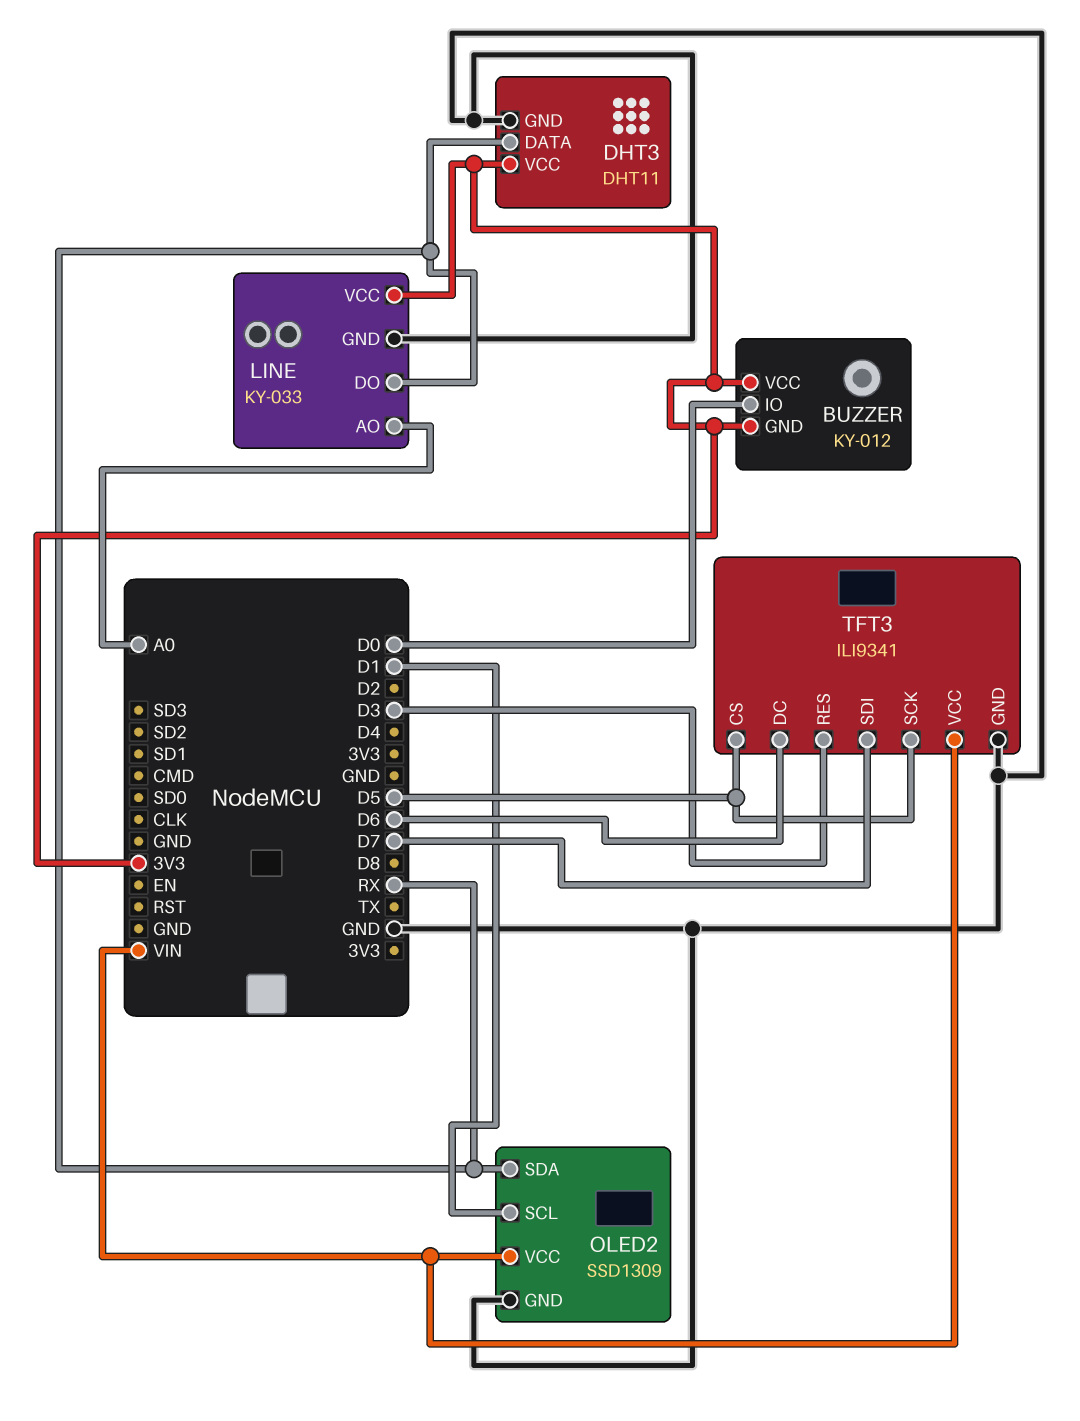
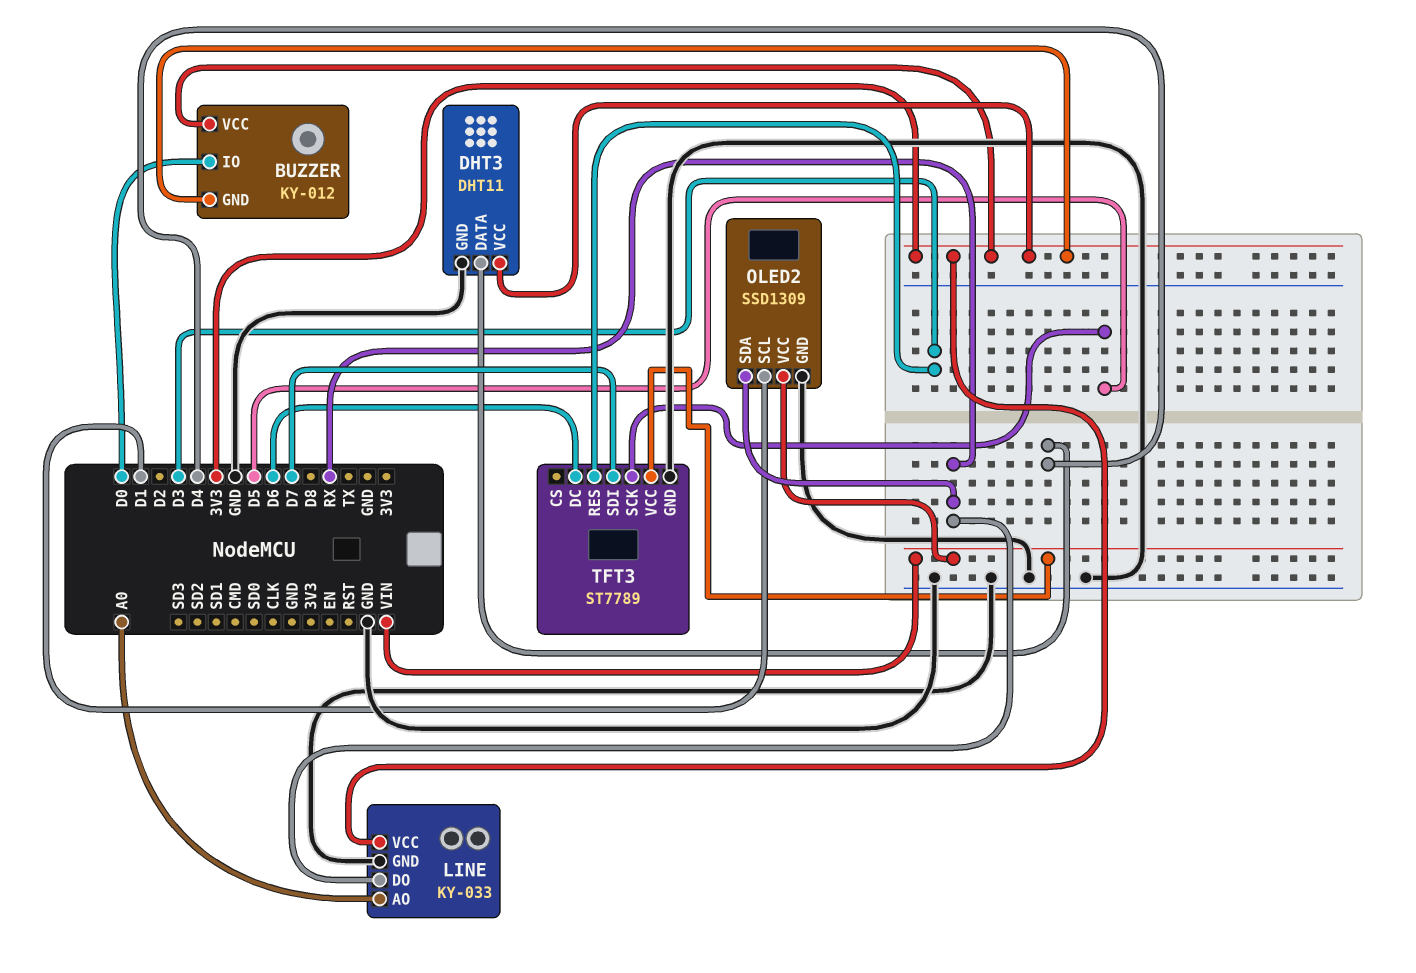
DHT3 pin DATA: RX -> D4
TFT3: ILI9341 -> ST7789
TFT3 pin CS: D5 -> none

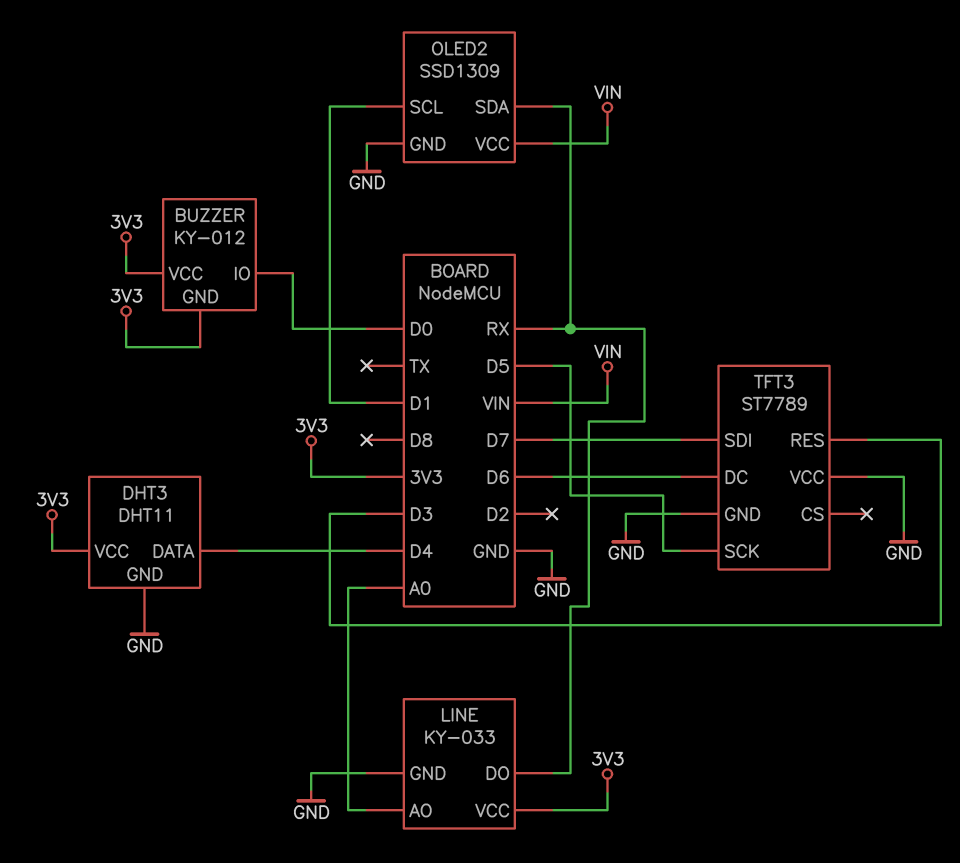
TFT3 pin VCC: VIN -> GND

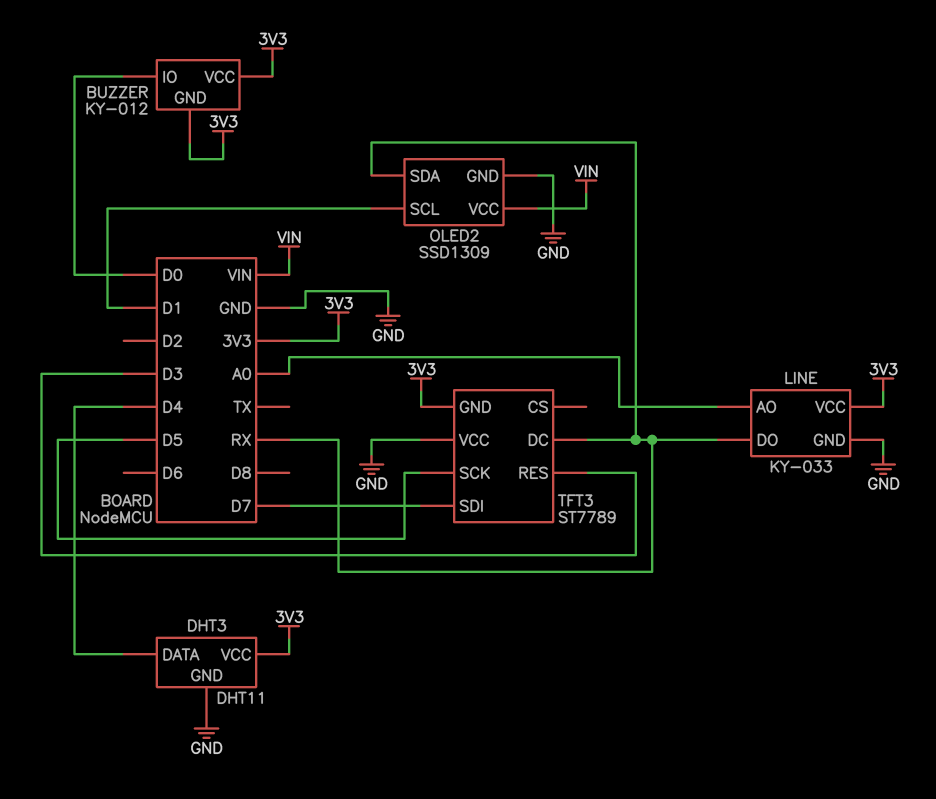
TFT3 pin DC: D6 -> RX
TFT3 pin GND: GND -> 3V3

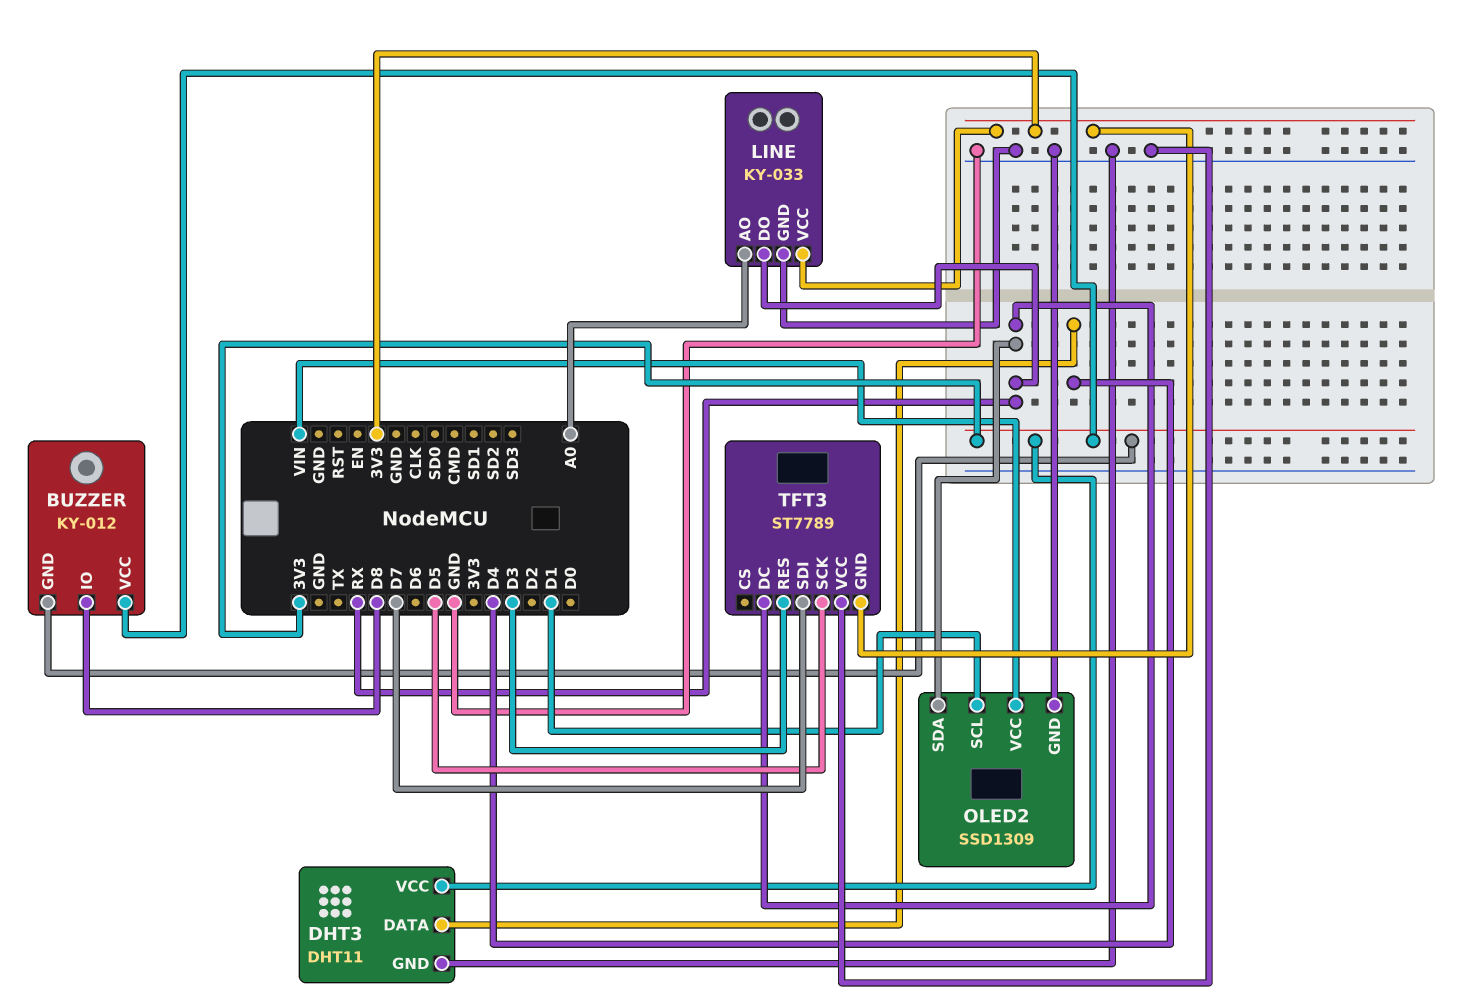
BUZZER pin IO: D0 -> D8

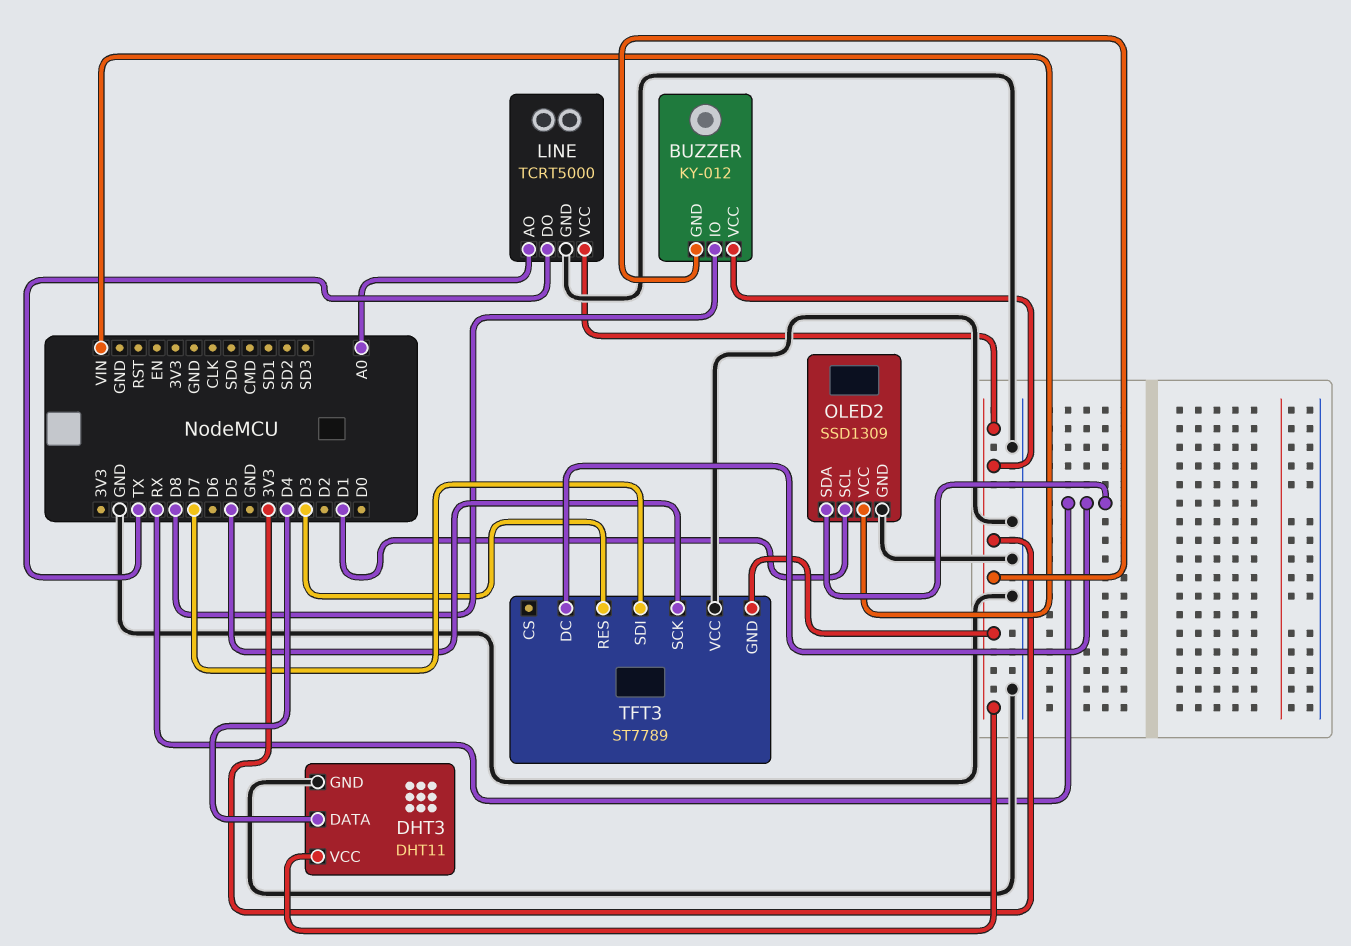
LINE: KY-033 -> TCRT5000
LINE pin DO: RX -> TX

